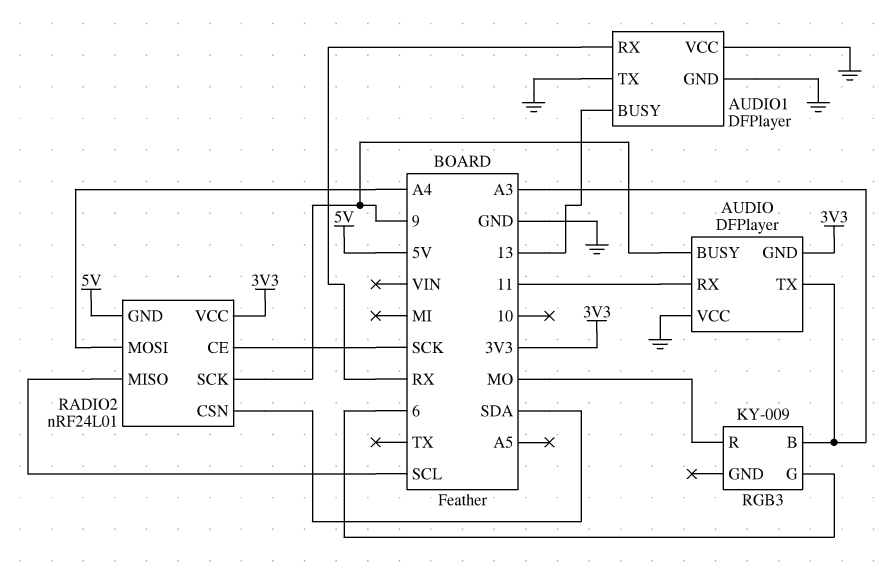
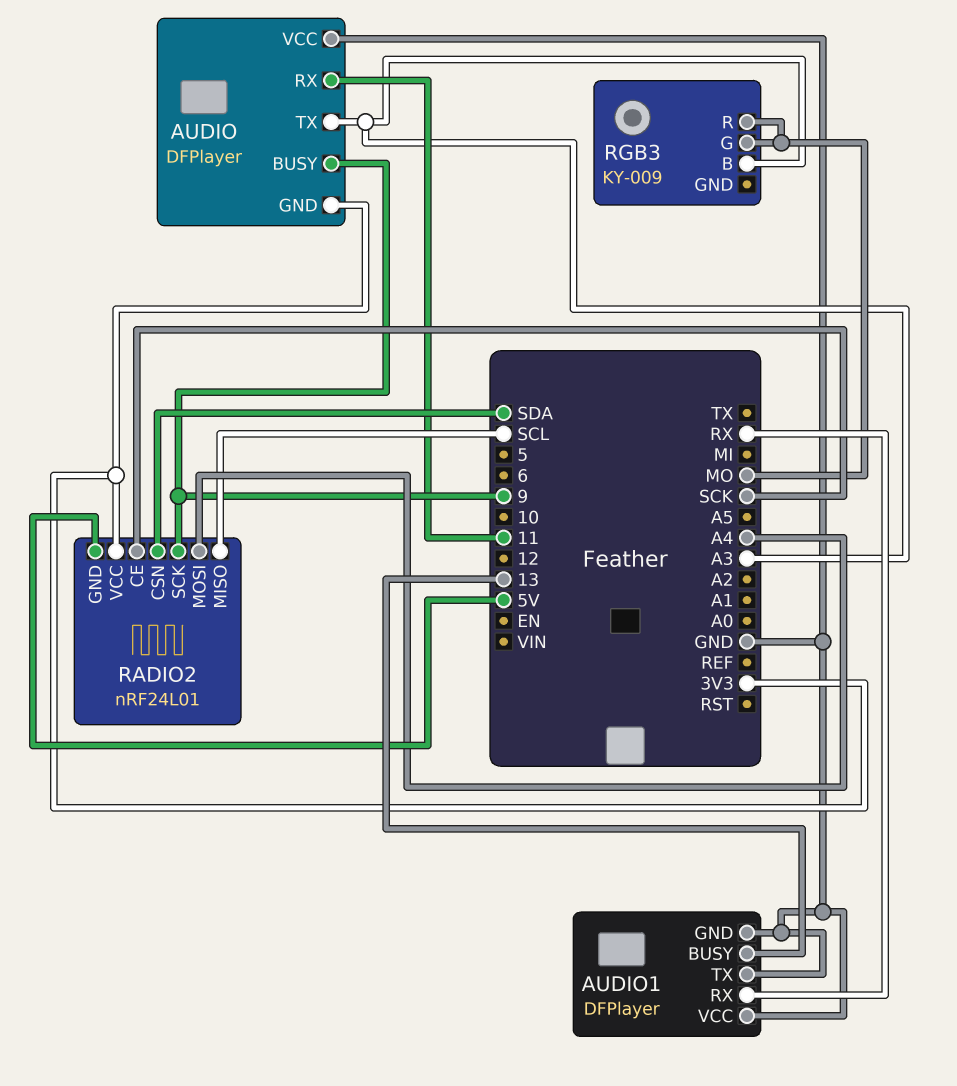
RGB3 pin G: 6 -> MO

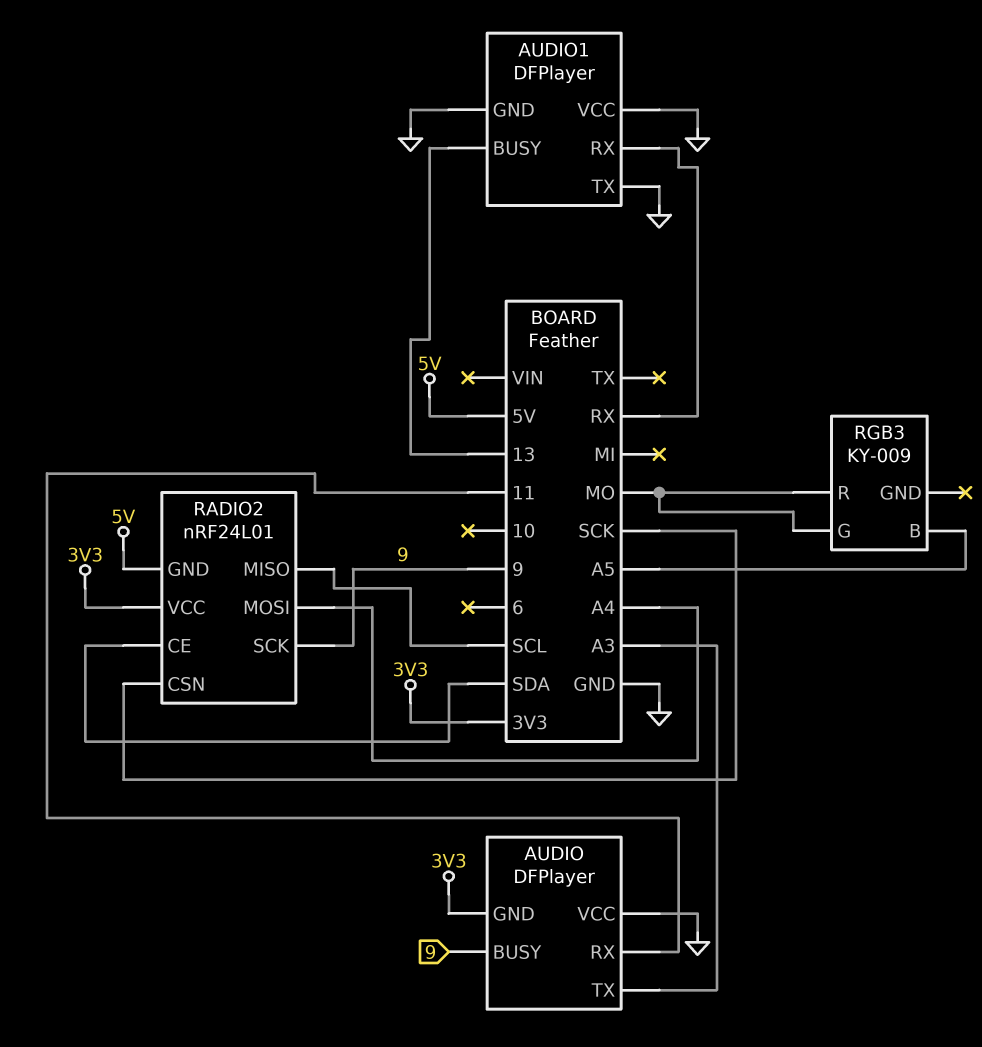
RADIO2 pin CE: SCK -> SDA
RADIO2 pin CSN: SDA -> SCK
RGB3 pin B: A3 -> A5

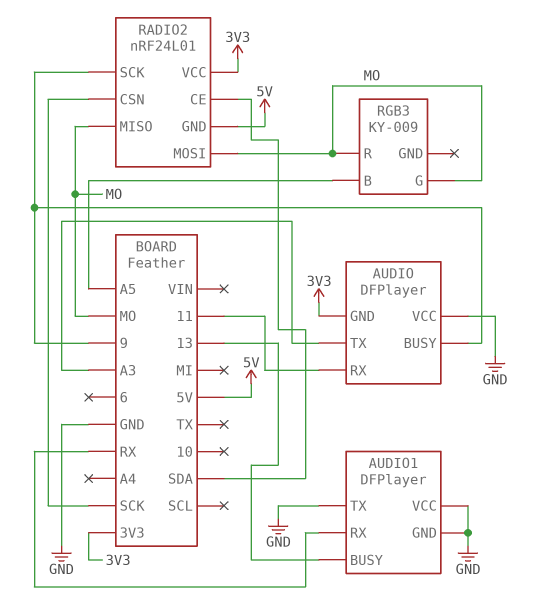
RADIO2 pin MISO: SCL -> MO
RADIO2 pin MOSI: A4 -> MO

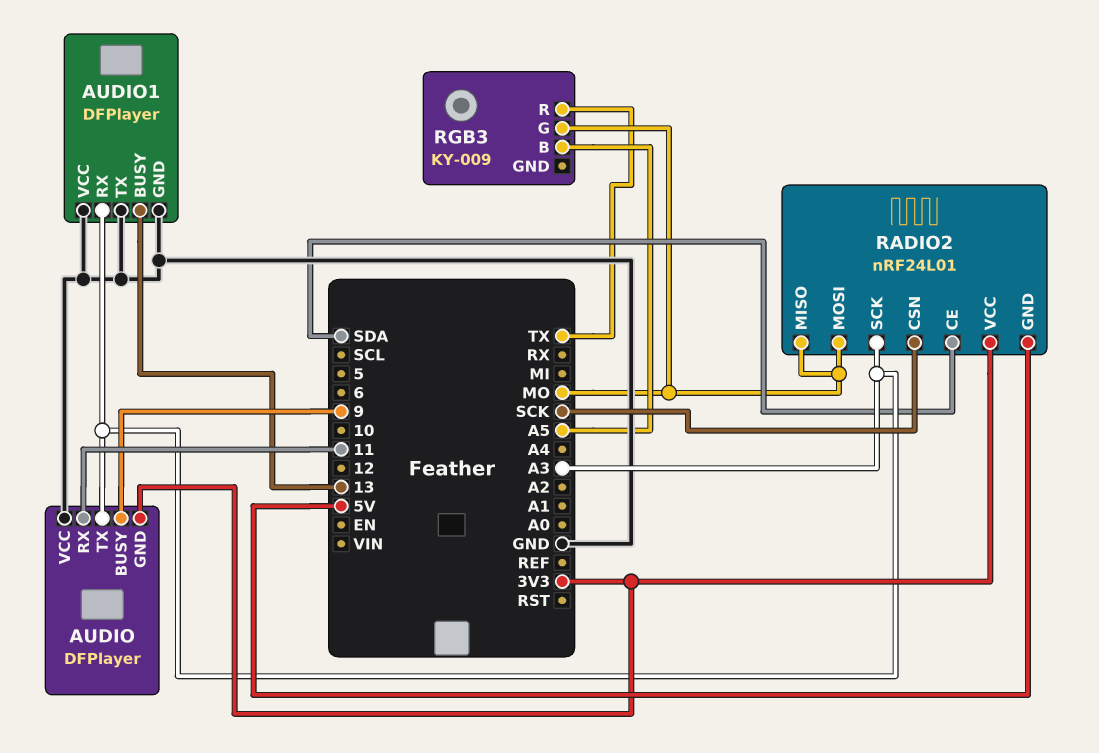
AUDIO1 pin RX: RX -> A3
RADIO2 pin SCK: 9 -> A3
RGB3 pin R: MO -> TX

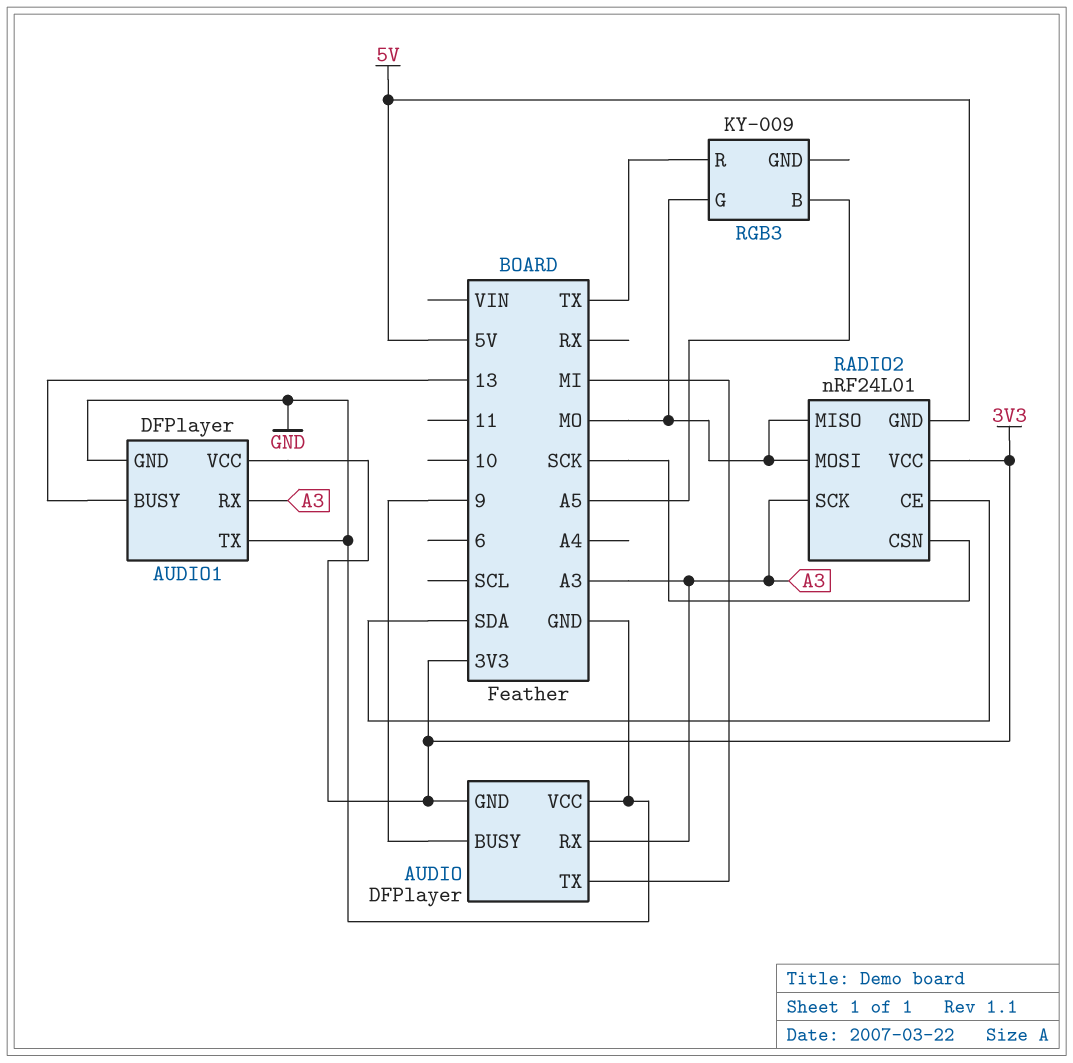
AUDIO pin RX: 11 -> A3
AUDIO pin TX: A3 -> MI
AUDIO1 pin VCC: GND -> 3V3

